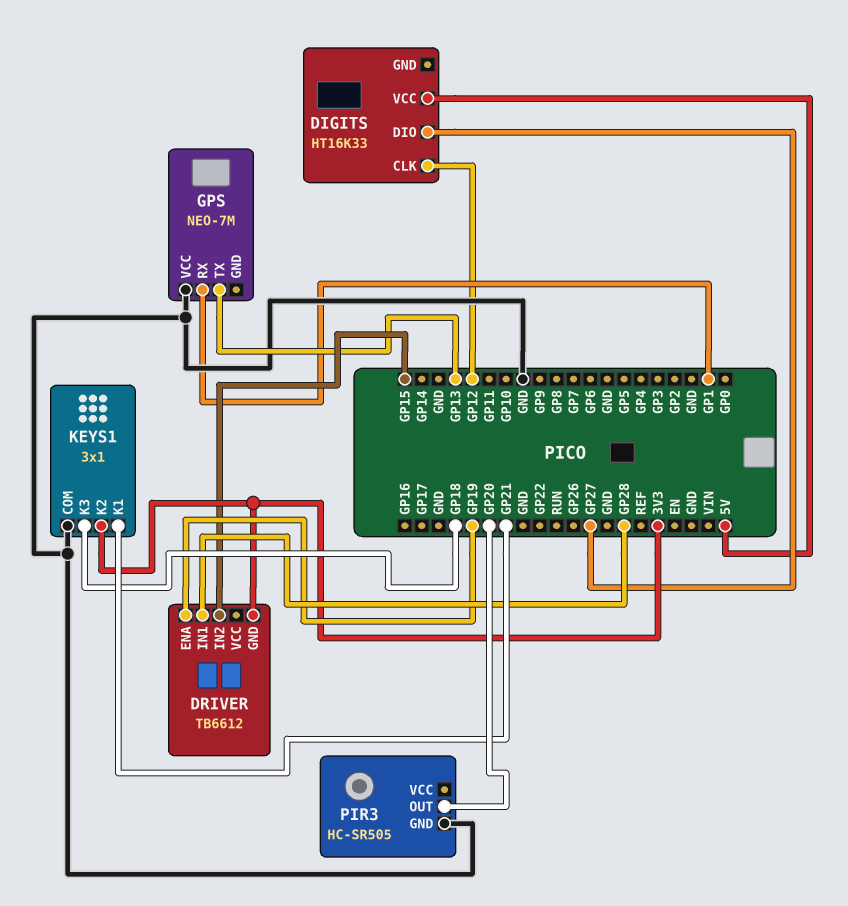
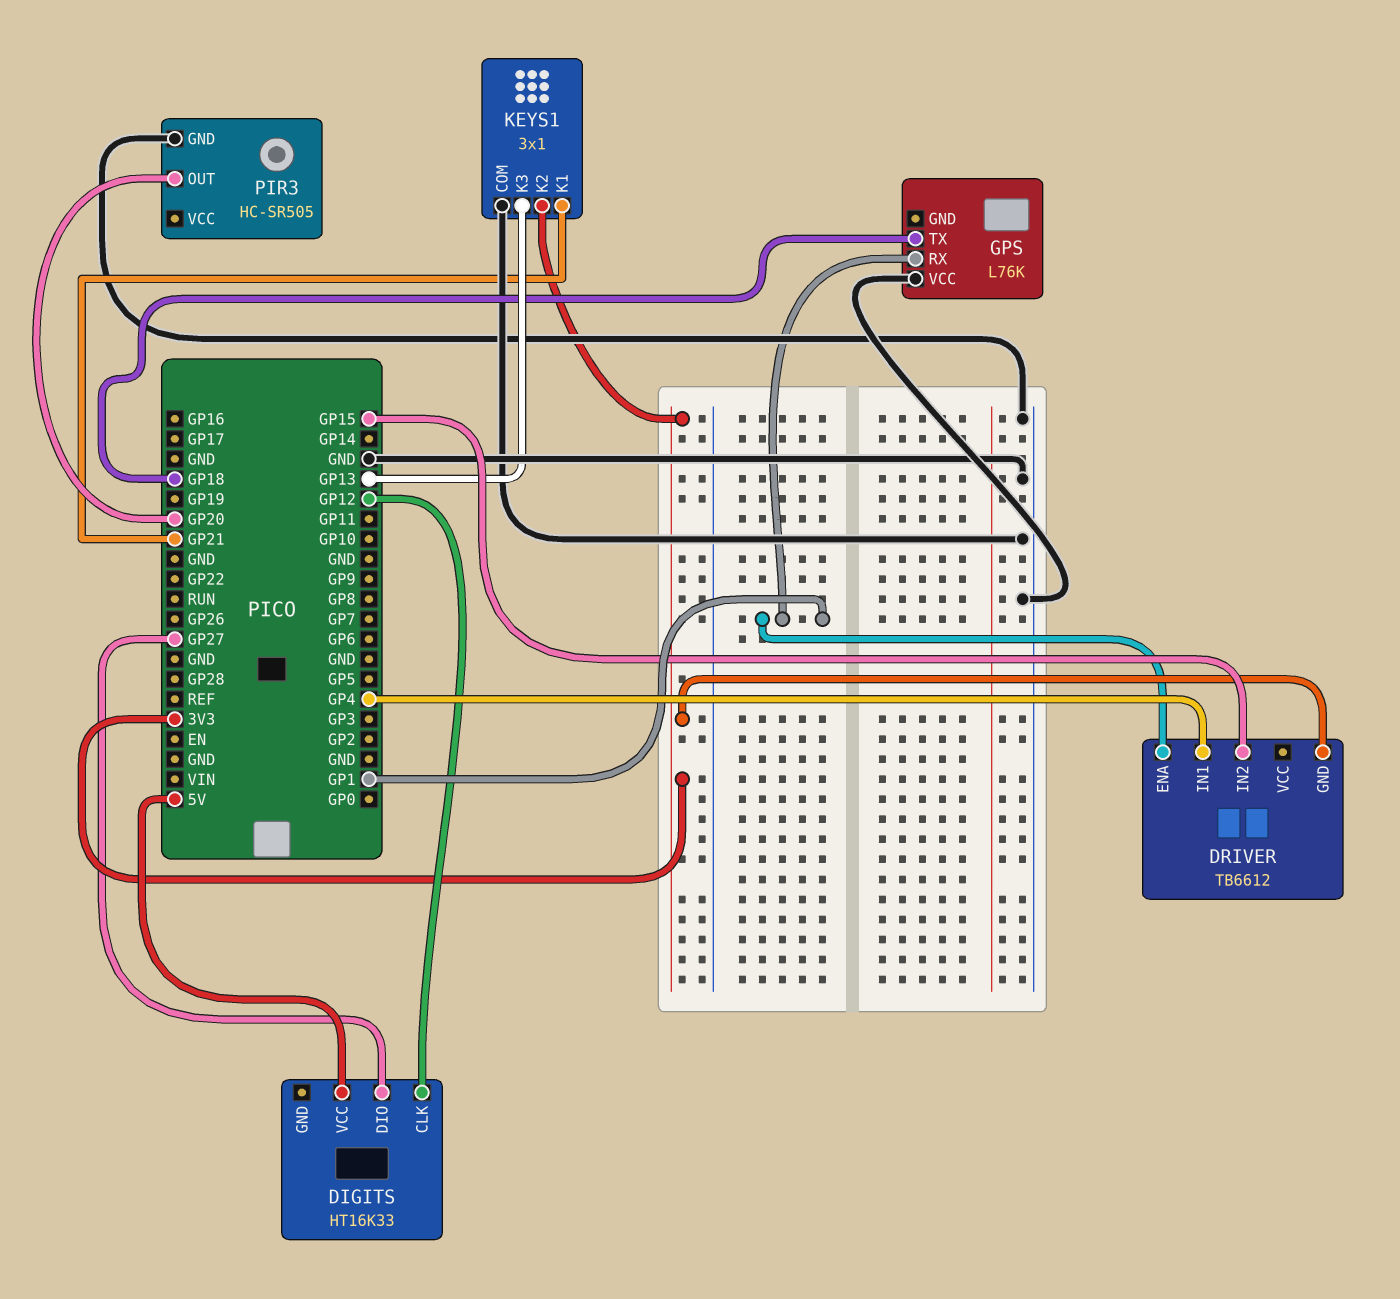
DRIVER pin ENA: GP19 -> GP1
DRIVER pin IN1: GP28 -> GP4
GPS: NEO-7M -> L76K
GPS pin TX: GP13 -> GP18
KEYS1 pin K3: GP18 -> GP13

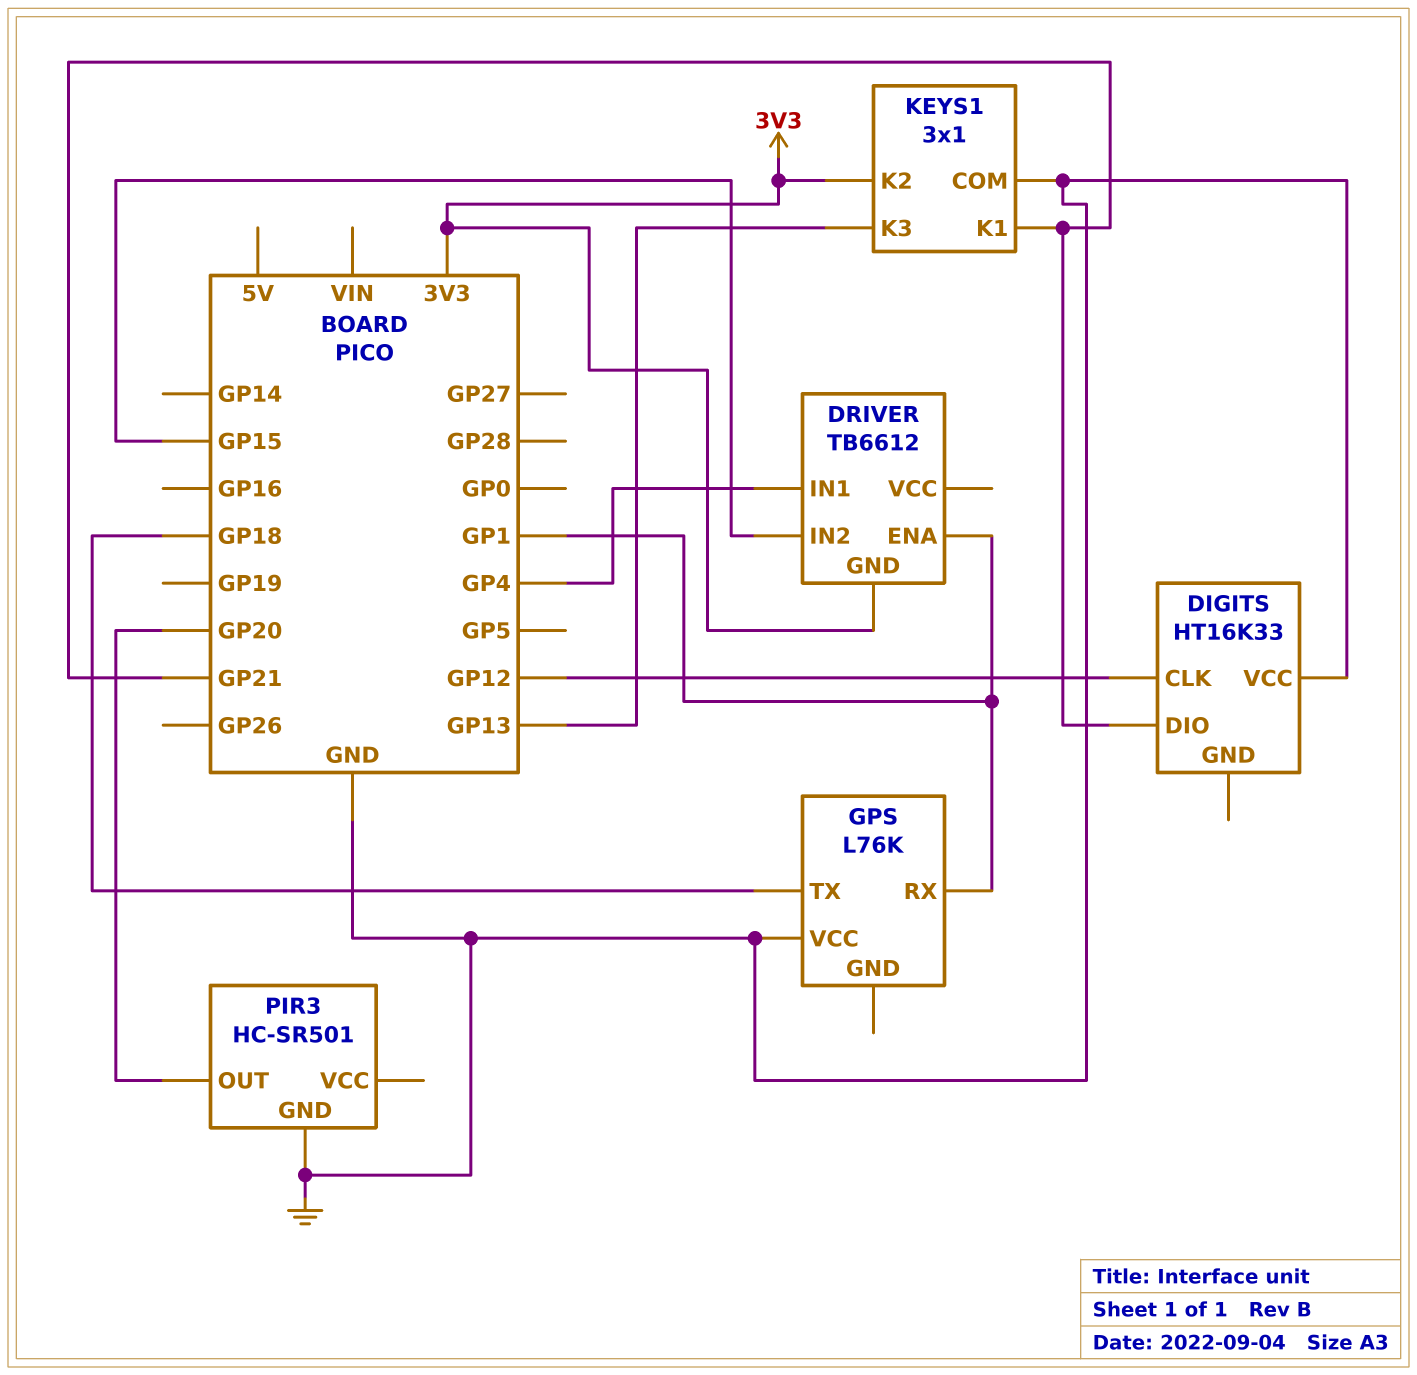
DIGITS pin DIO: GP27 -> GP21
DIGITS pin VCC: 5V -> GND
PIR3: HC-SR505 -> HC-SR501

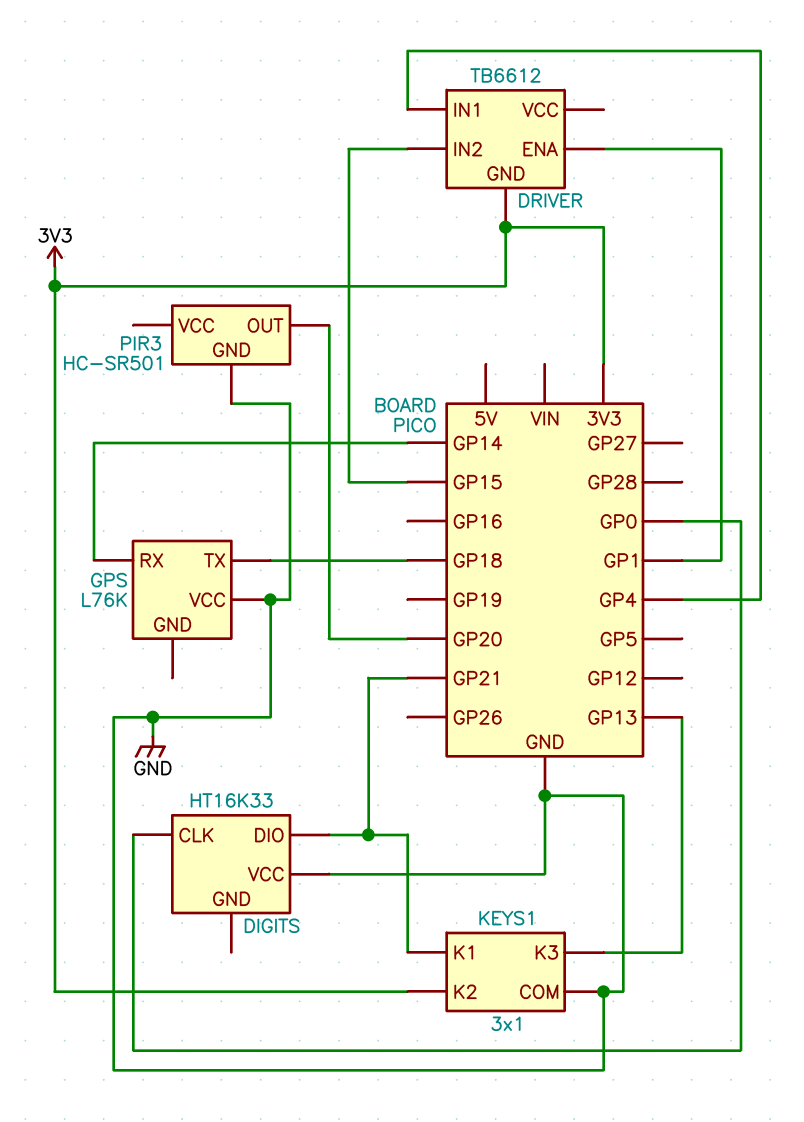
DIGITS pin CLK: GP12 -> GP0
GPS pin RX: GP1 -> GP14

